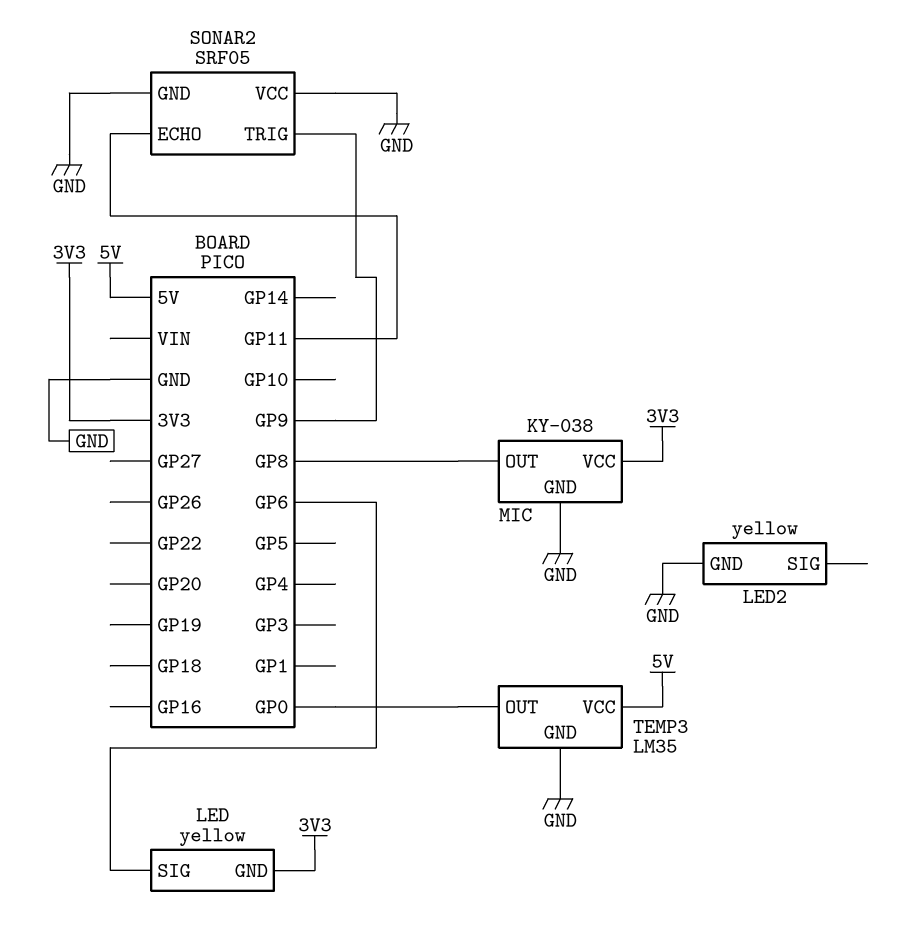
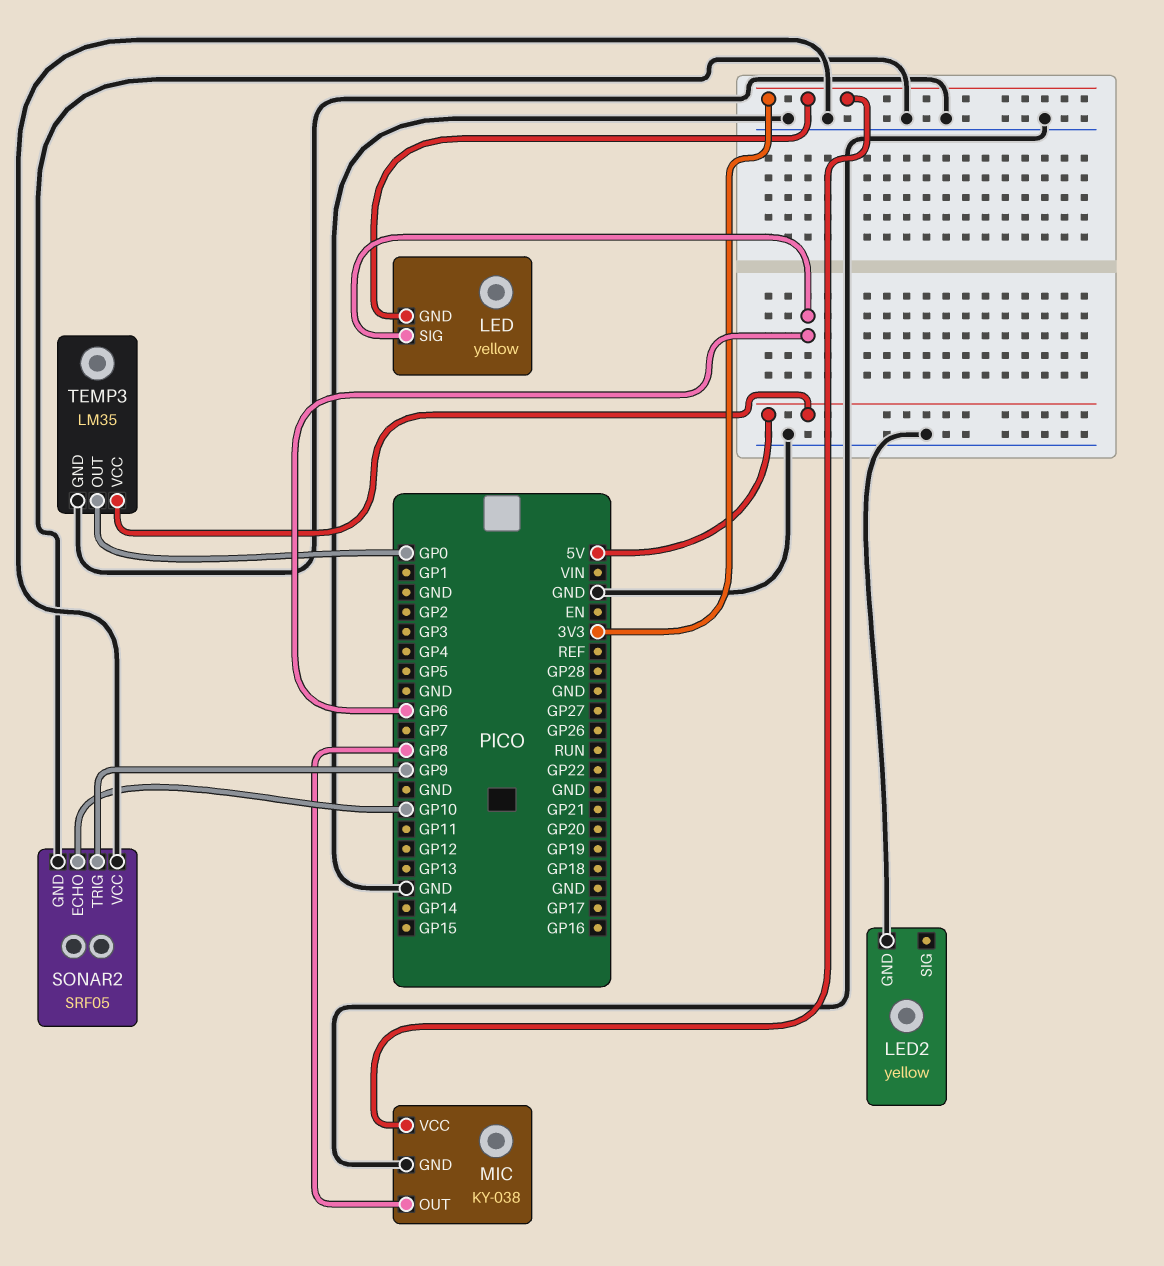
SONAR2 pin ECHO: GP11 -> GP10

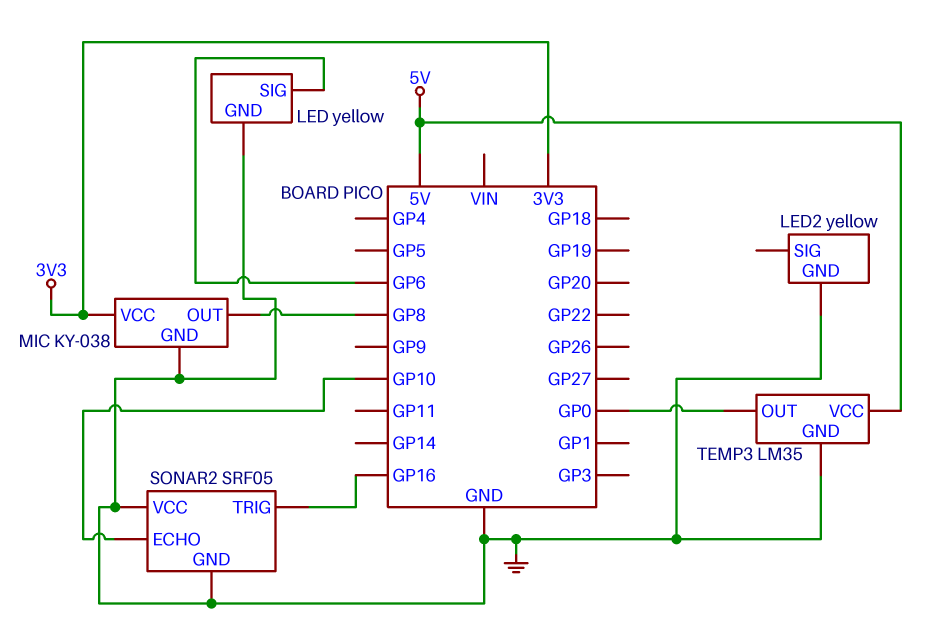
LED pin GND: 3V3 -> GND
SONAR2 pin TRIG: GP9 -> GP16

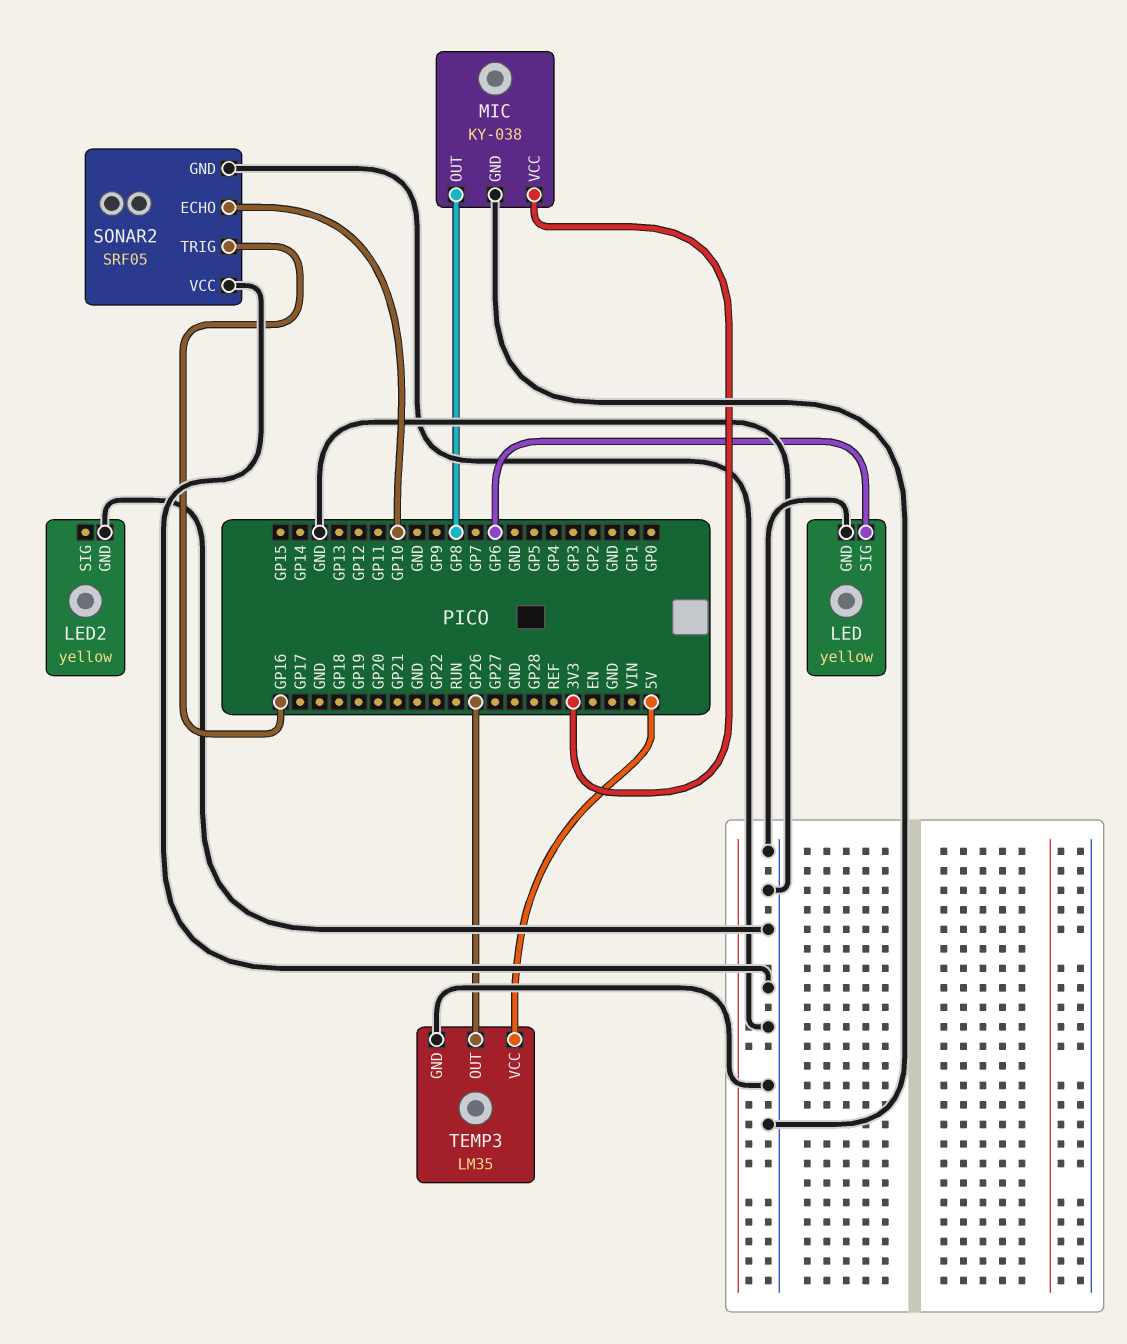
TEMP3 pin OUT: GP0 -> GP26

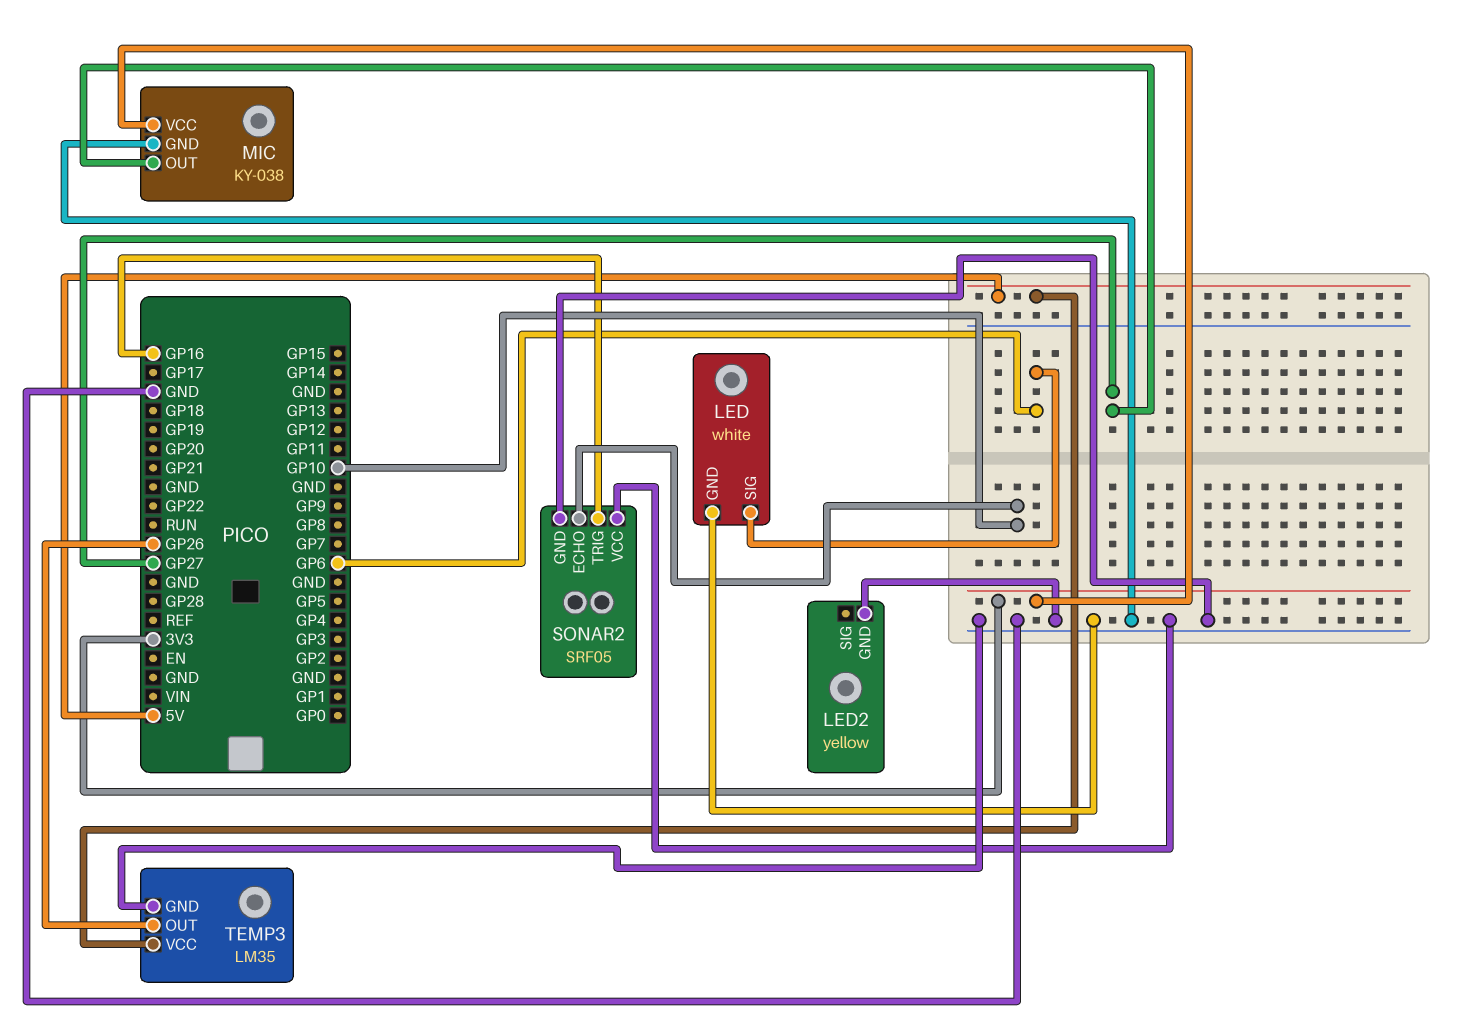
LED: yellow -> white
MIC pin OUT: GP8 -> GP27

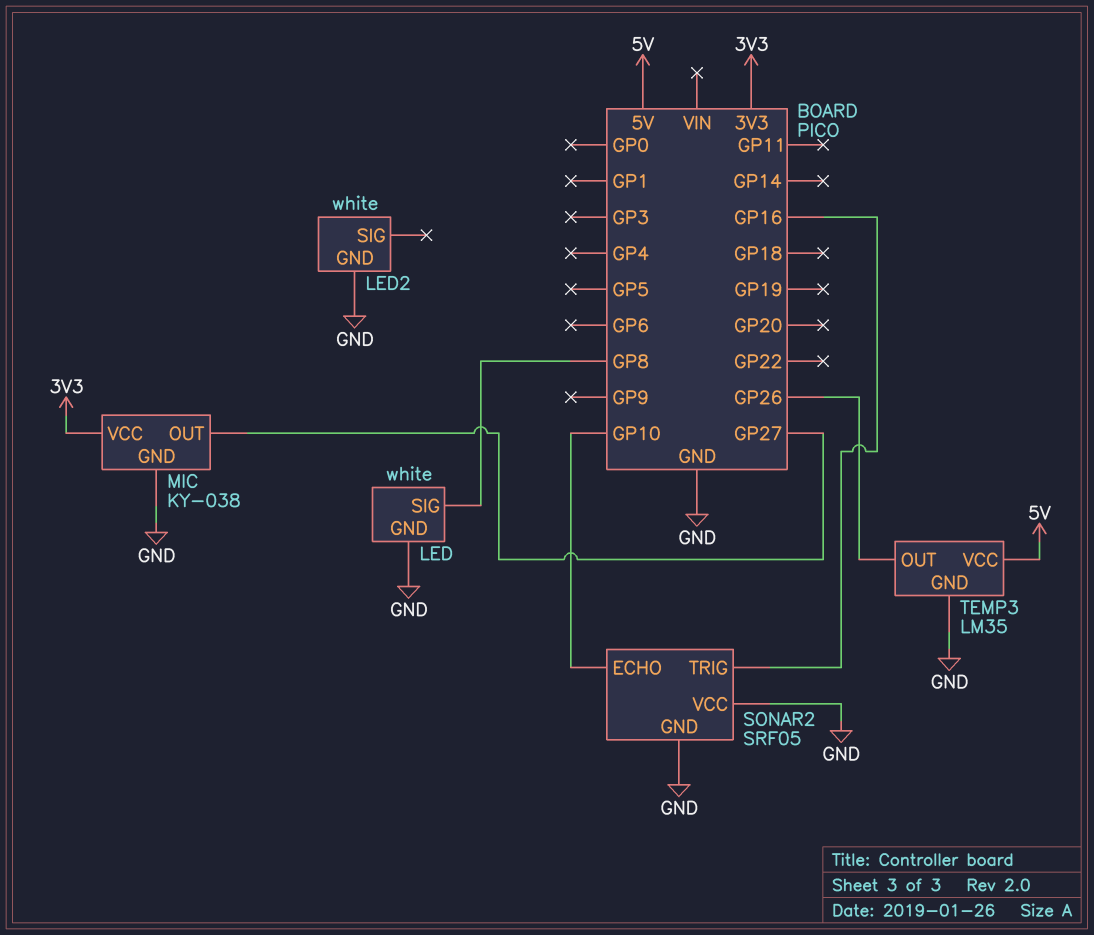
LED pin SIG: GP6 -> GP8
LED2: yellow -> white

